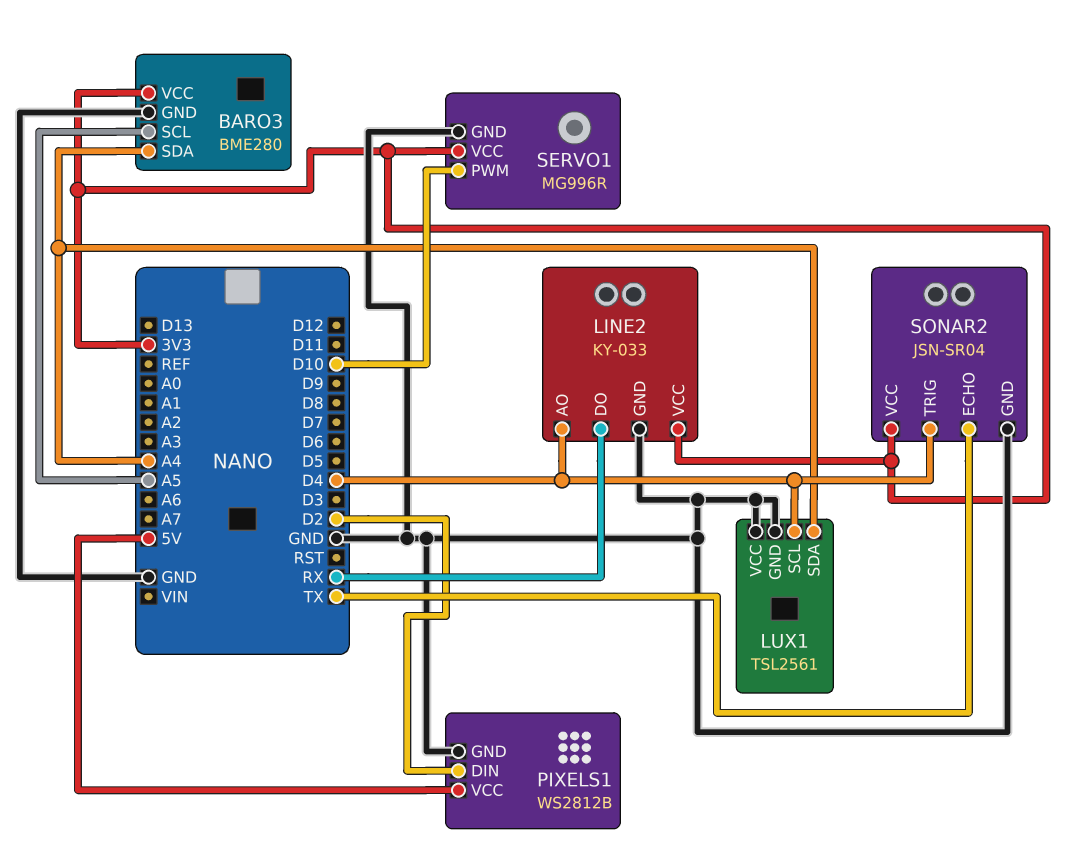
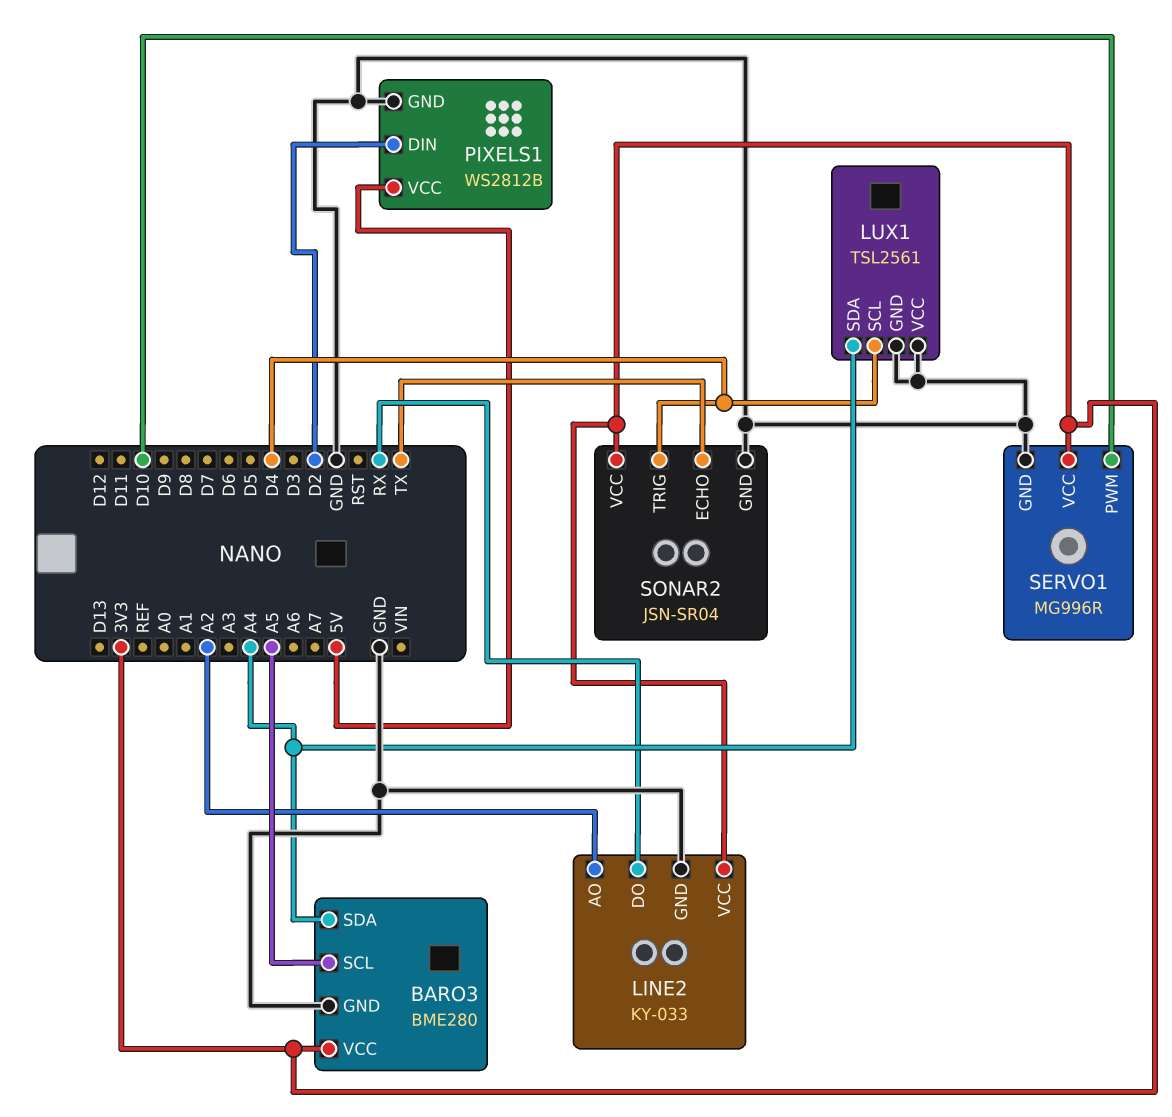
LINE2 pin AO: D4 -> A2

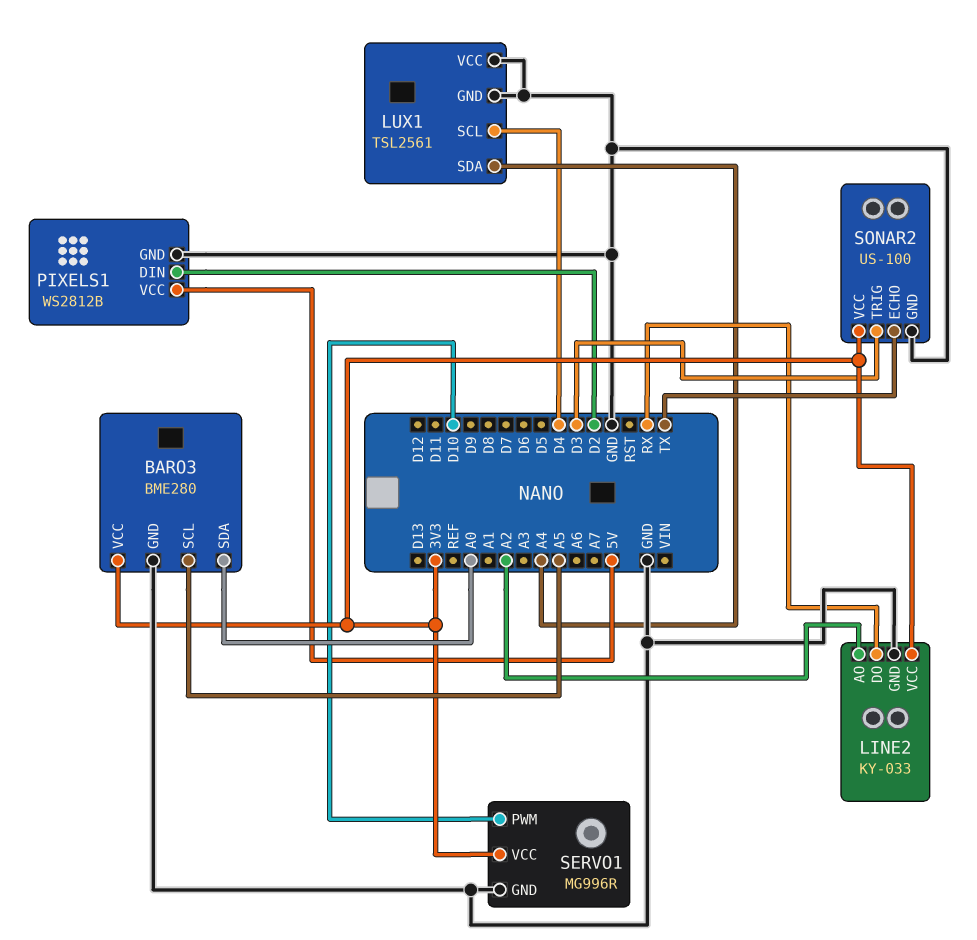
BARO3 pin SDA: A4 -> A0
SONAR2: JSN-SR04 -> US-100
SONAR2 pin TRIG: D4 -> D3

